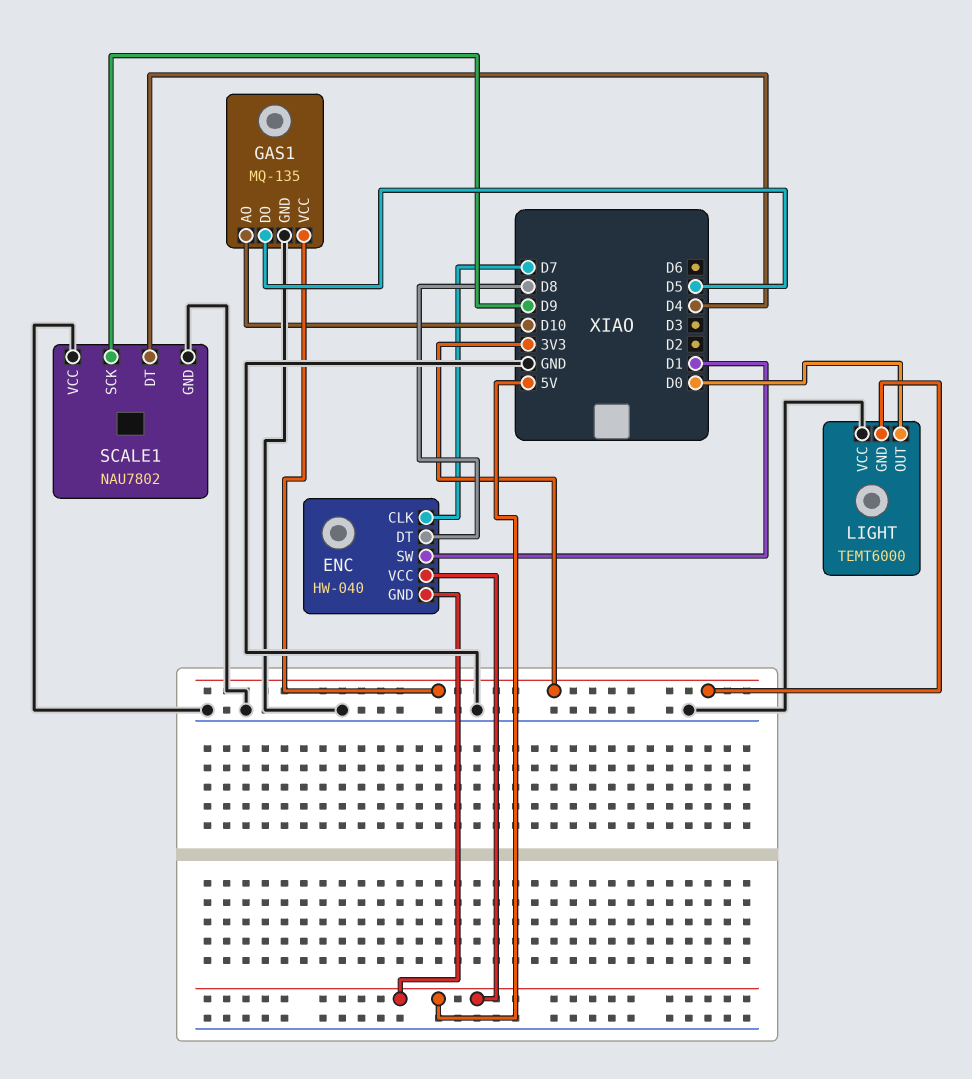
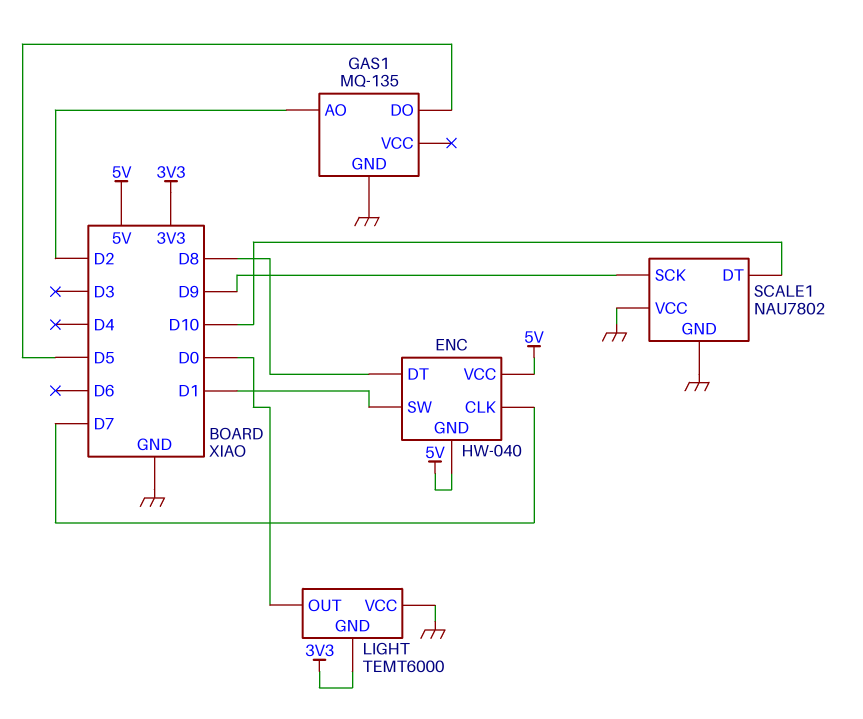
GAS1 pin AO: D10 -> D2
GAS1 pin VCC: 3V3 -> none
SCALE1 pin DT: D4 -> D10

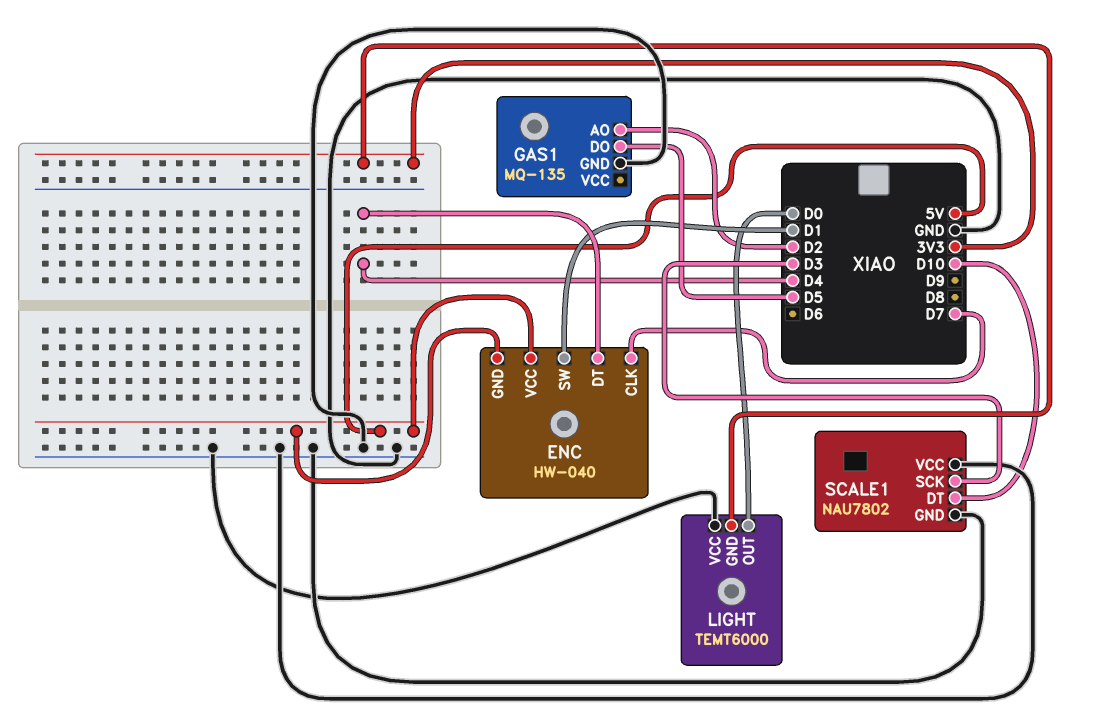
ENC pin DT: D8 -> D4
SCALE1 pin SCK: D9 -> D3

